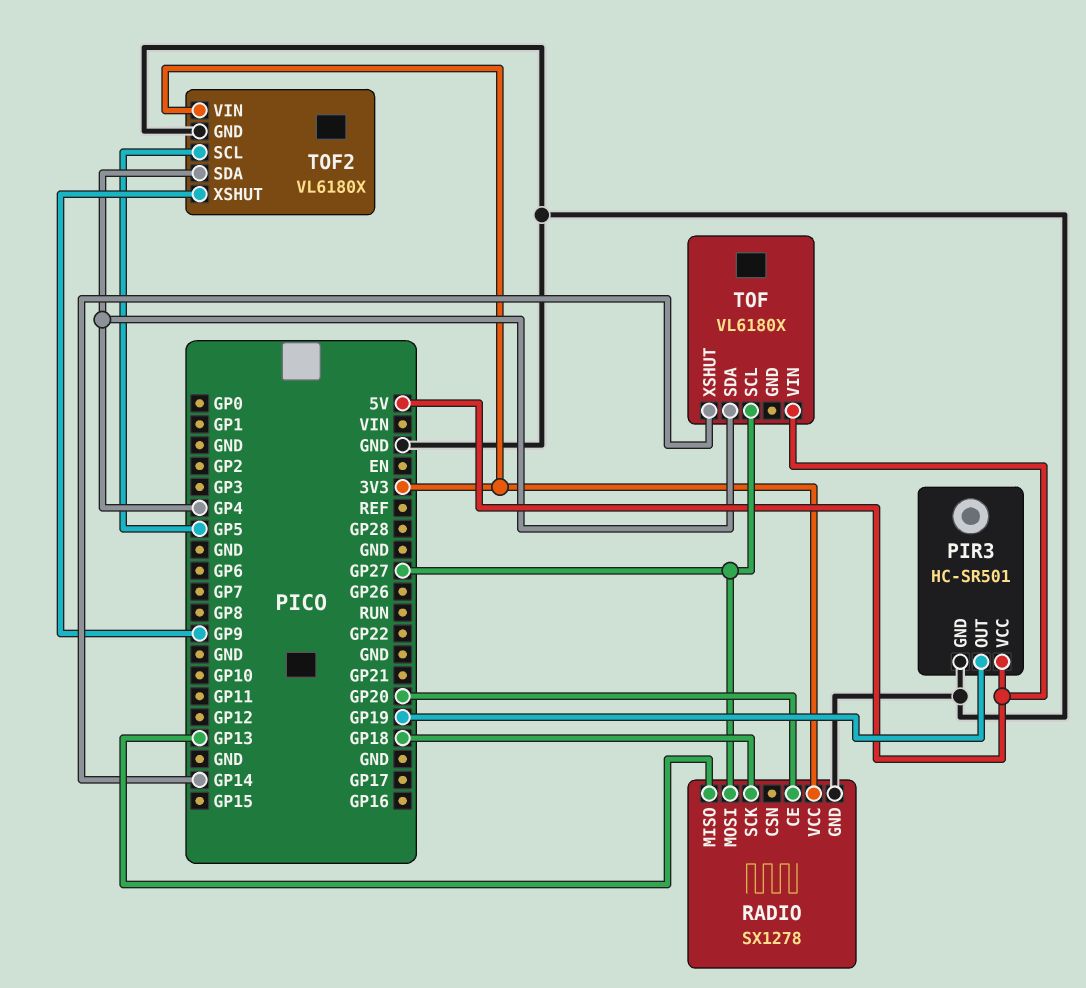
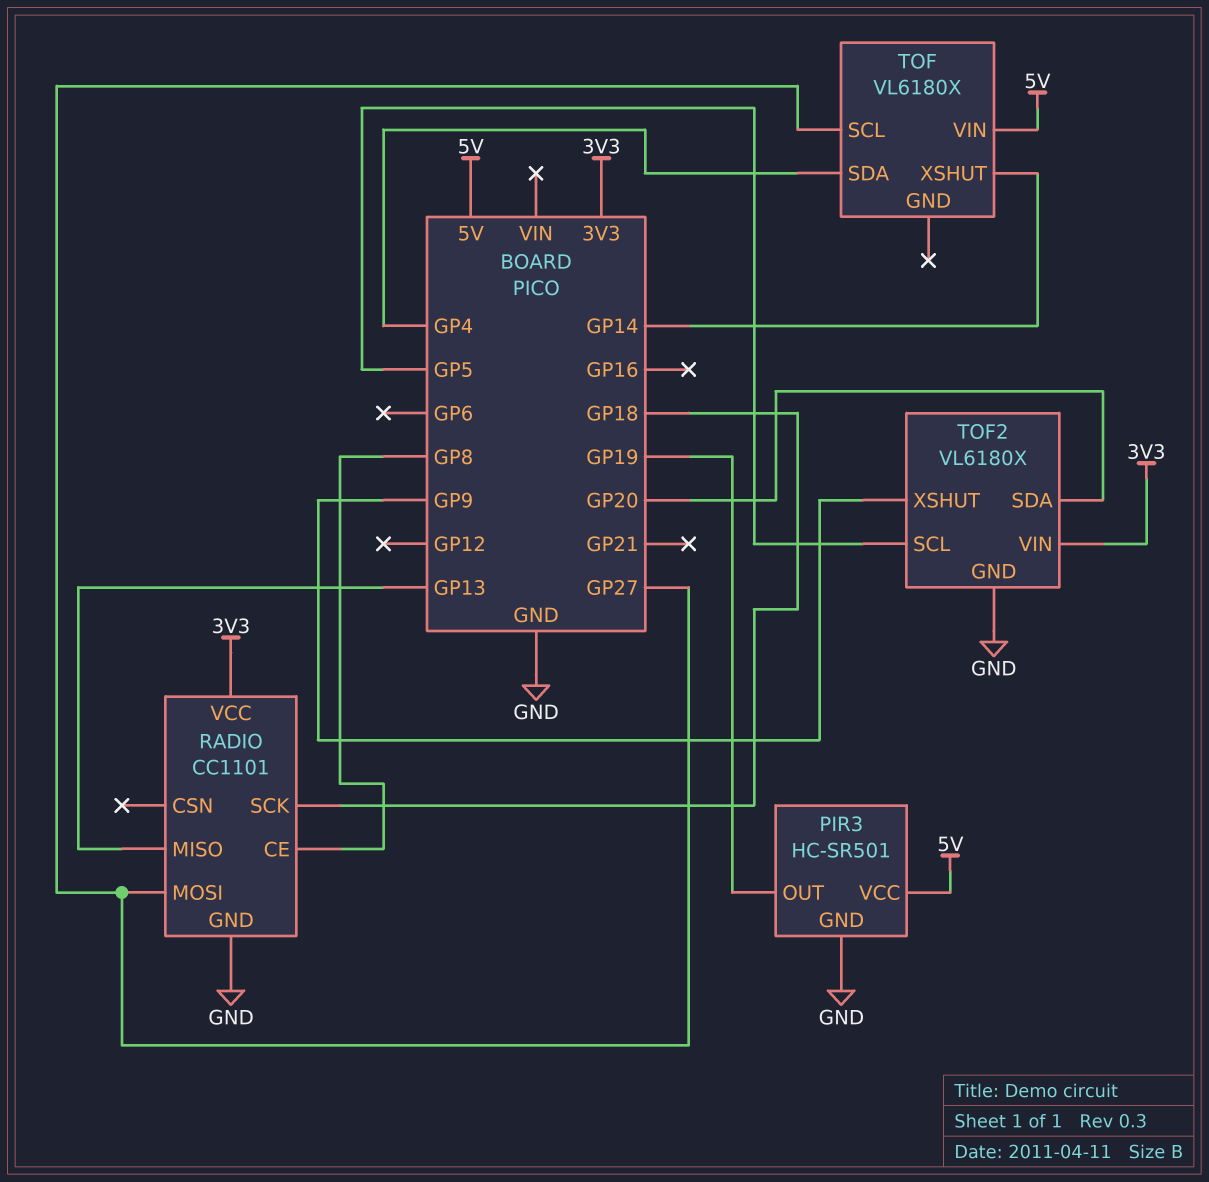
RADIO: SX1278 -> CC1101
RADIO pin CE: GP20 -> GP8
TOF2 pin SDA: GP4 -> GP20

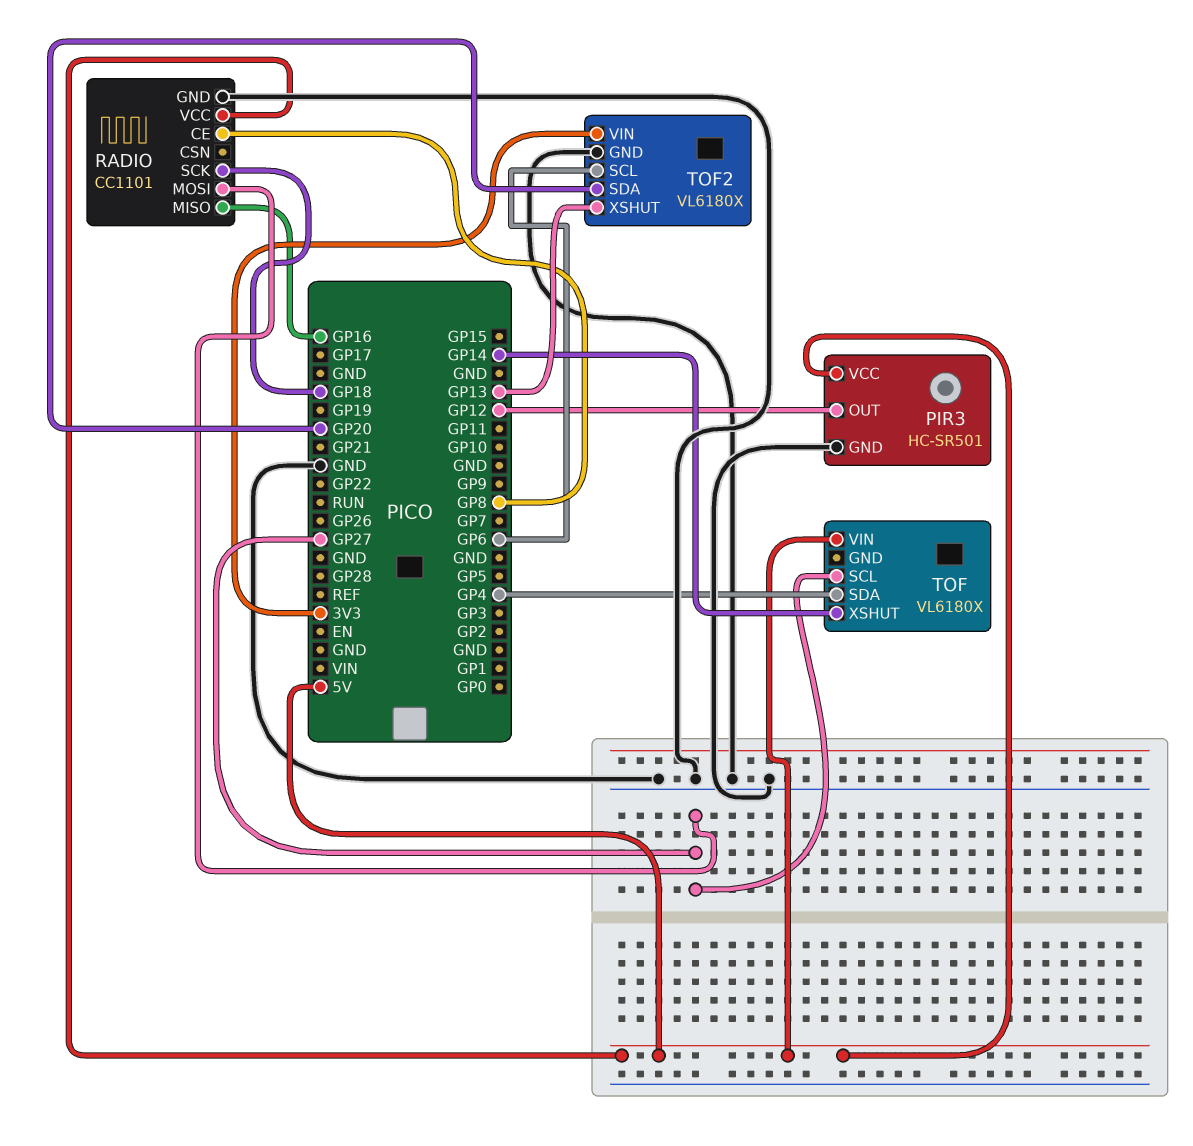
PIR3 pin OUT: GP19 -> GP12
RADIO pin MISO: GP13 -> GP16
RADIO pin VCC: 3V3 -> 5V
TOF2 pin SCL: GP5 -> GP6
TOF2 pin XSHUT: GP9 -> GP13

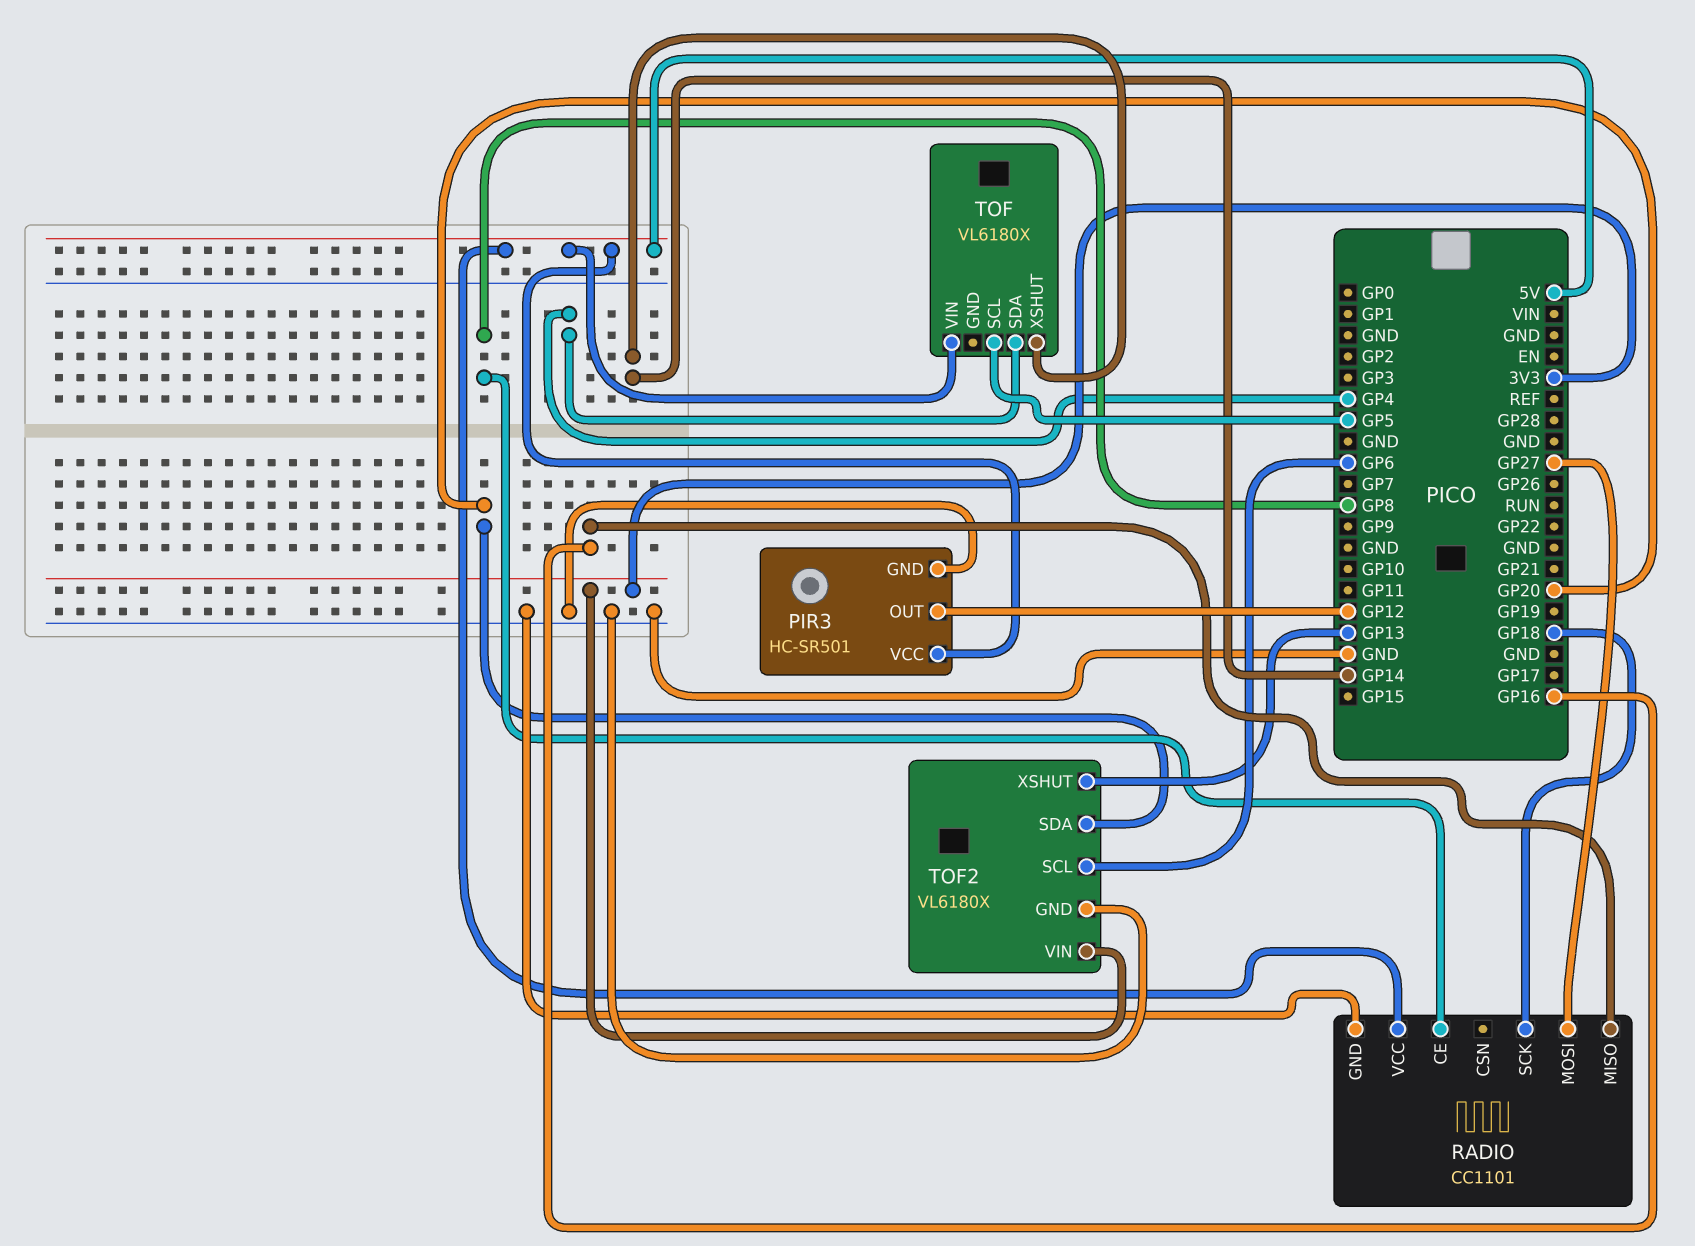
TOF pin SCL: GP27 -> GP5

